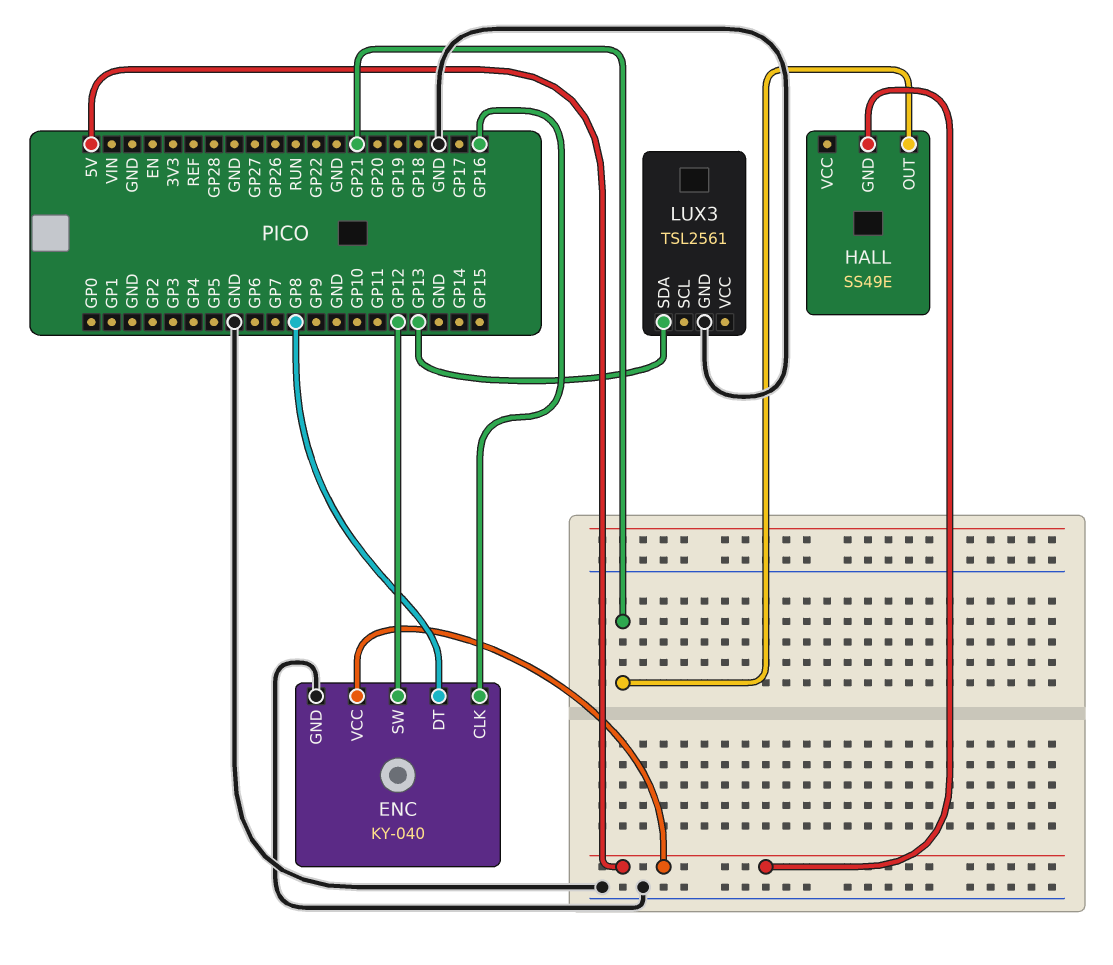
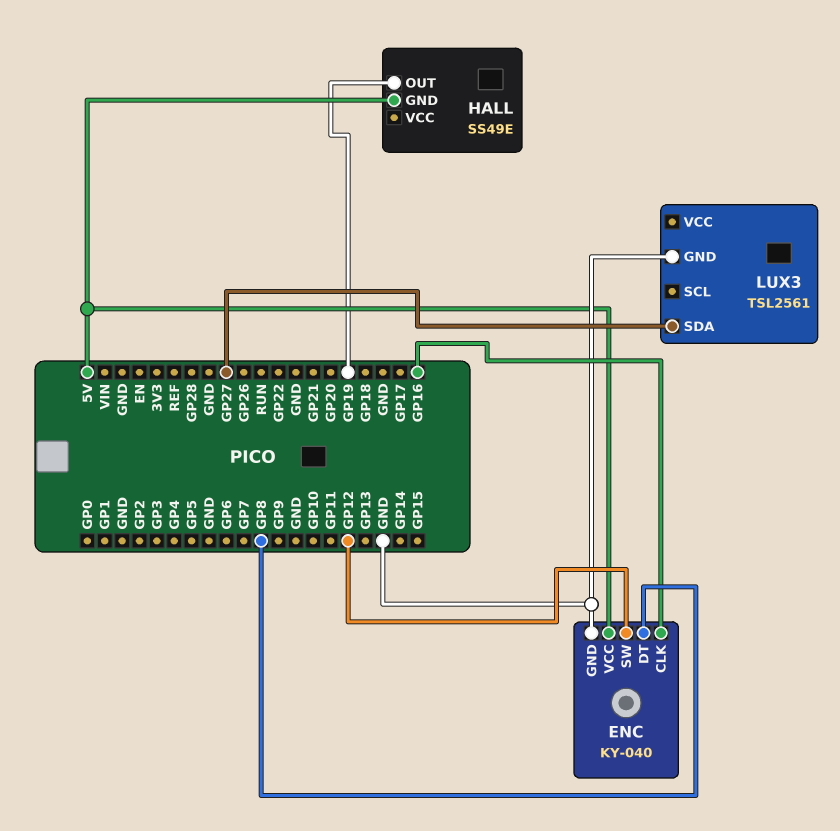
HALL pin OUT: GP21 -> GP19
LUX3 pin SDA: GP13 -> GP27

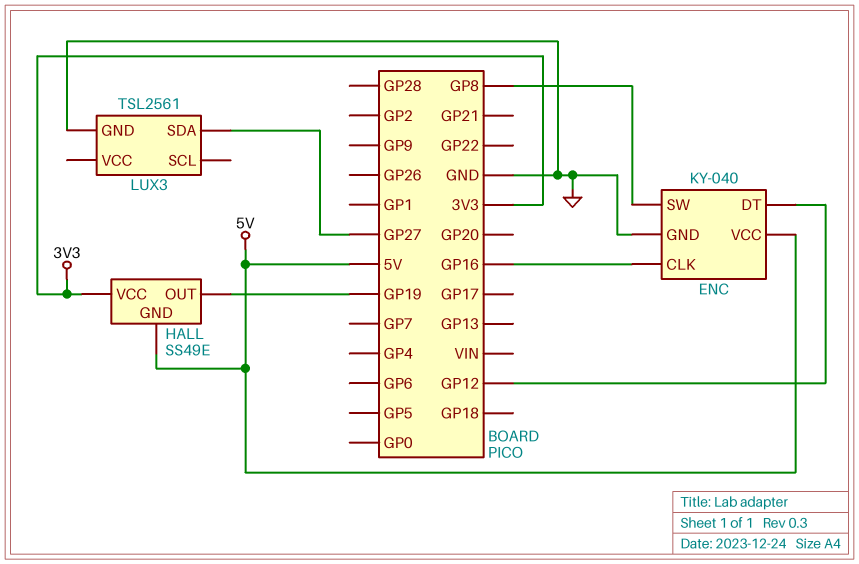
ENC pin DT: GP8 -> GP12
ENC pin SW: GP12 -> GP8
HALL pin VCC: none -> 3V3

